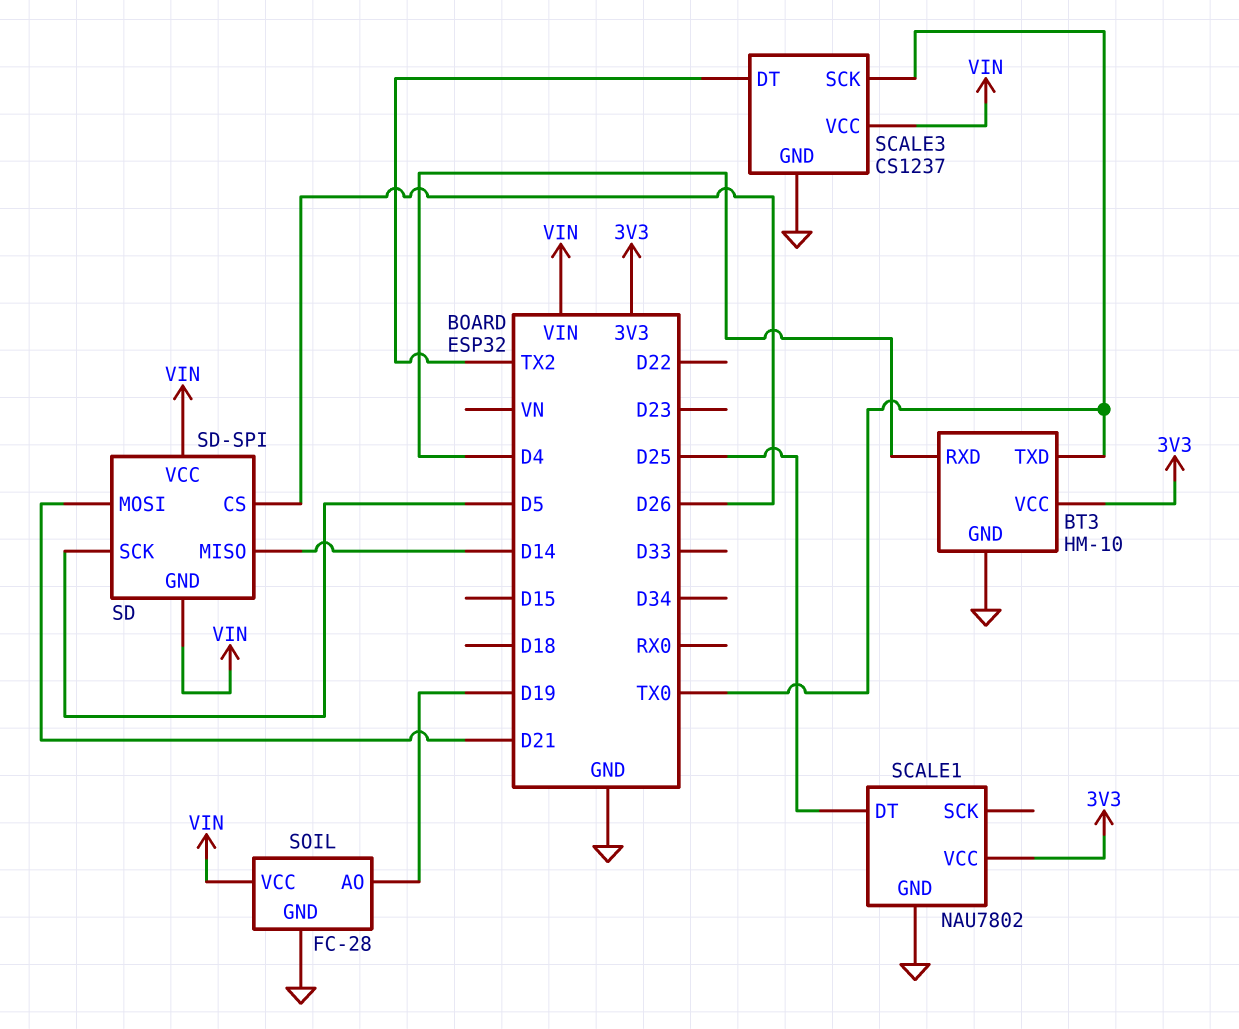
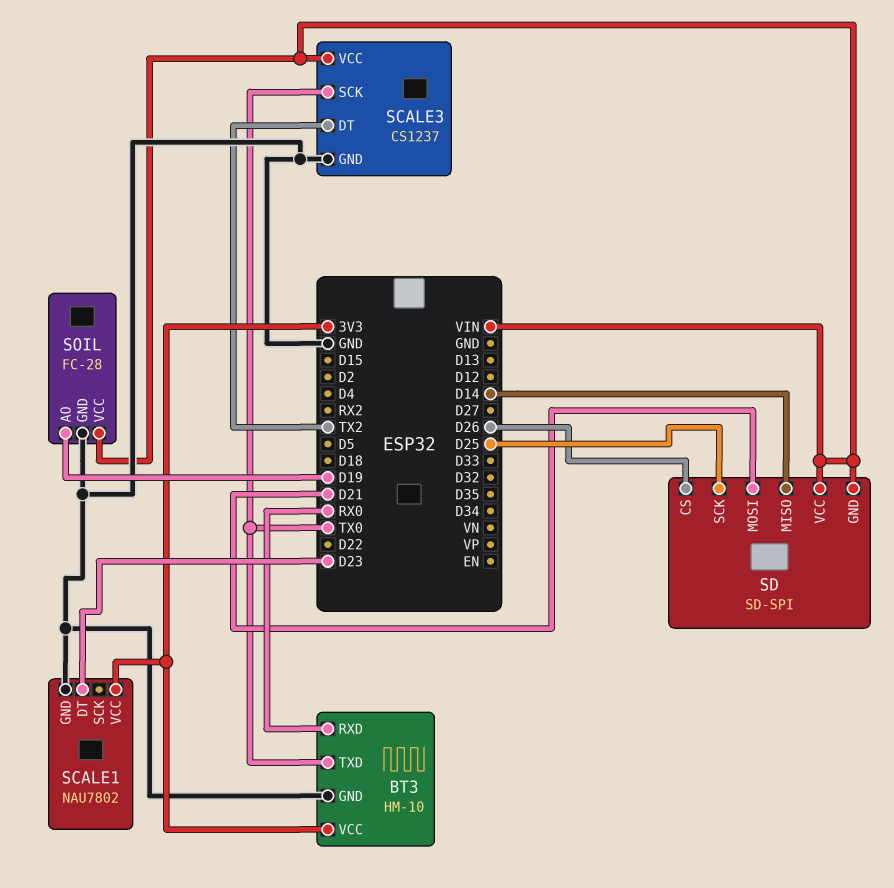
BT3 pin RXD: D4 -> RX0
SCALE1 pin DT: D25 -> D23
SD pin SCK: D5 -> D25

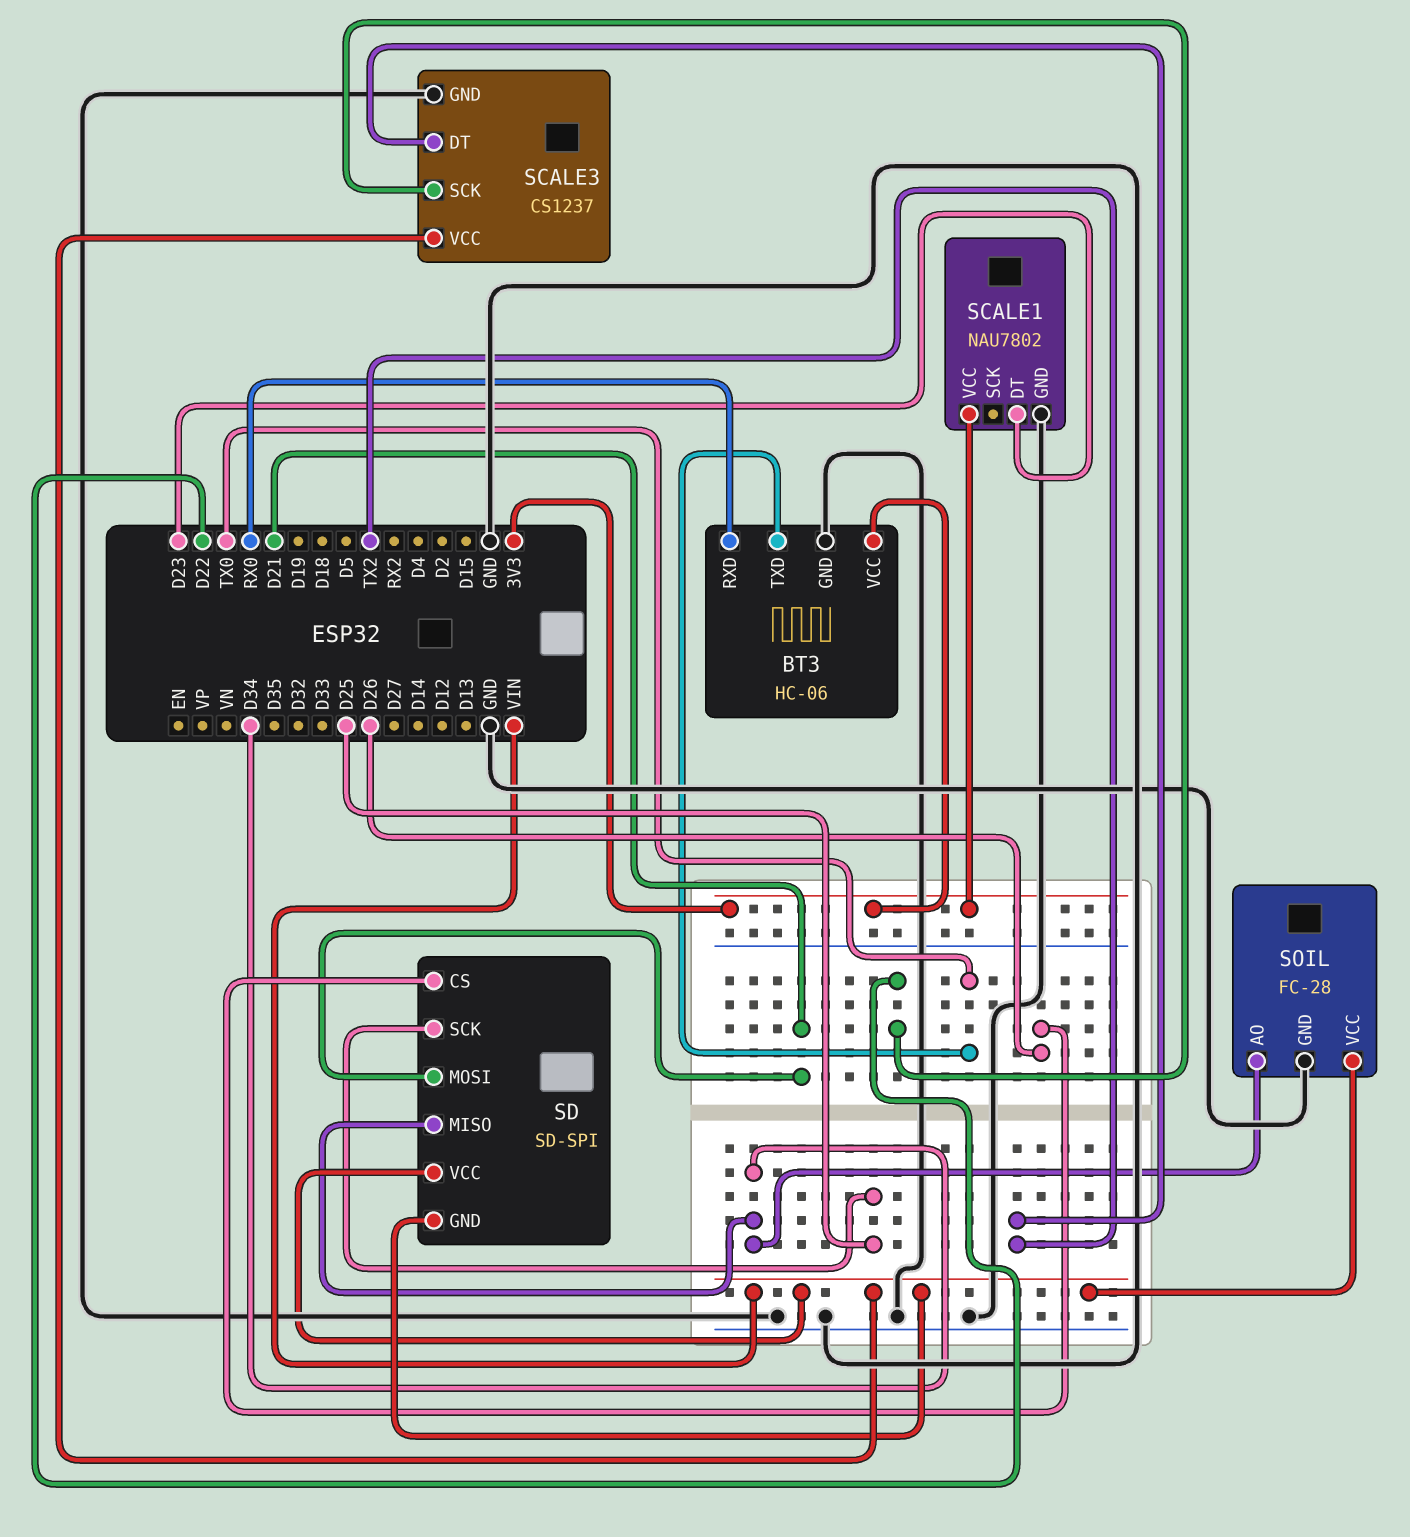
BT3: HM-10 -> HC-06
SCALE3 pin SCK: TX0 -> D22
SD pin MISO: D14 -> D34
SOIL pin AO: D19 -> D34

